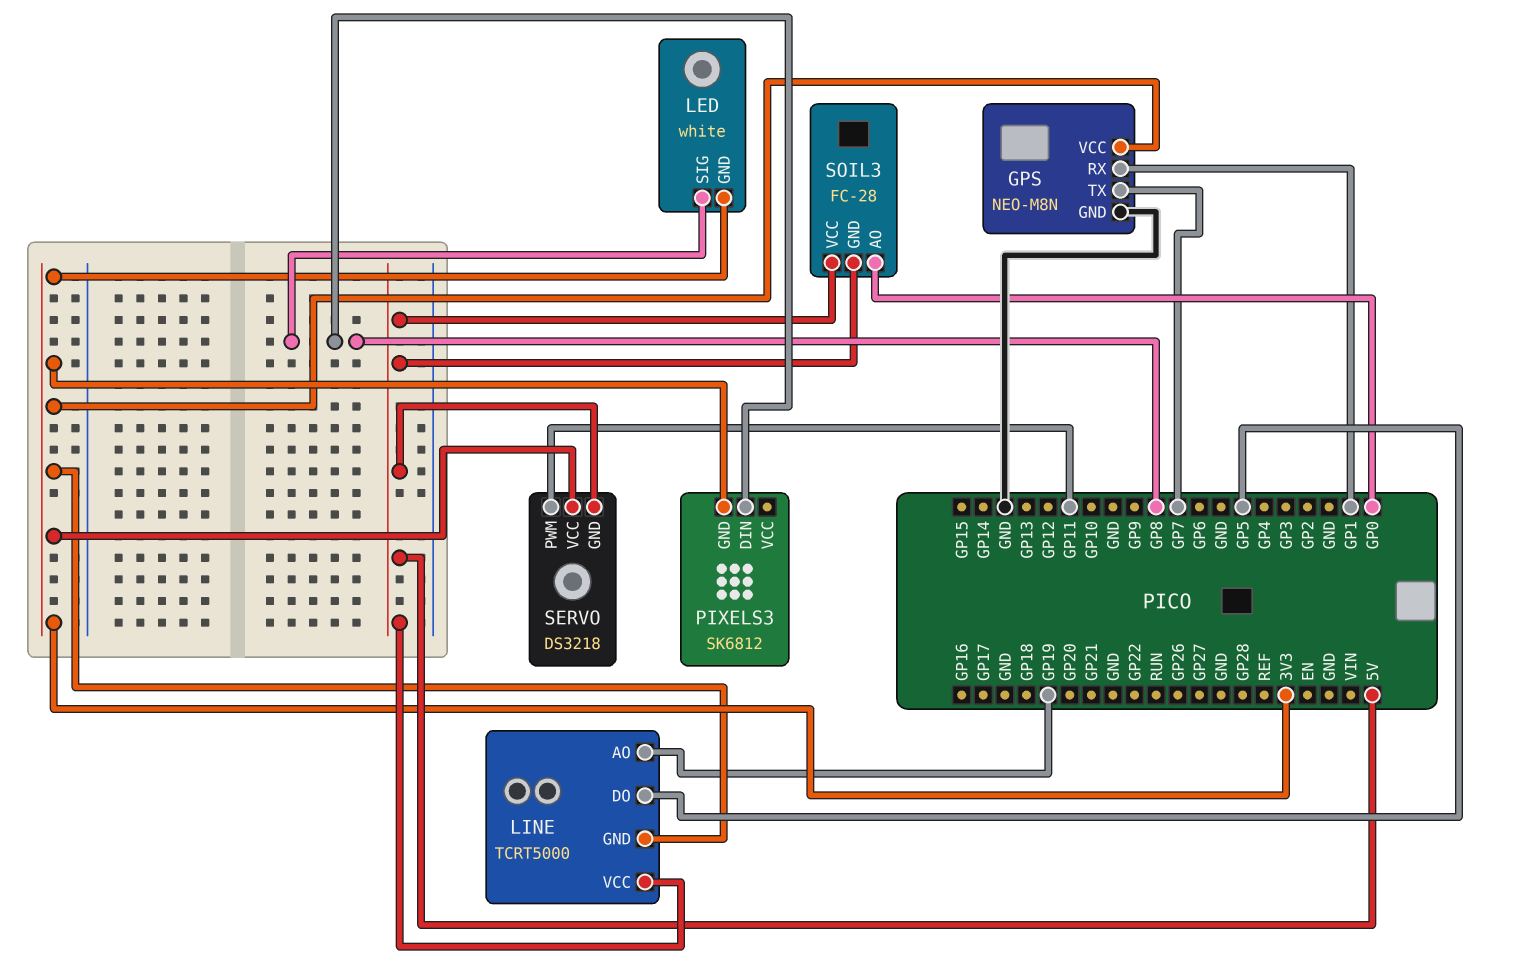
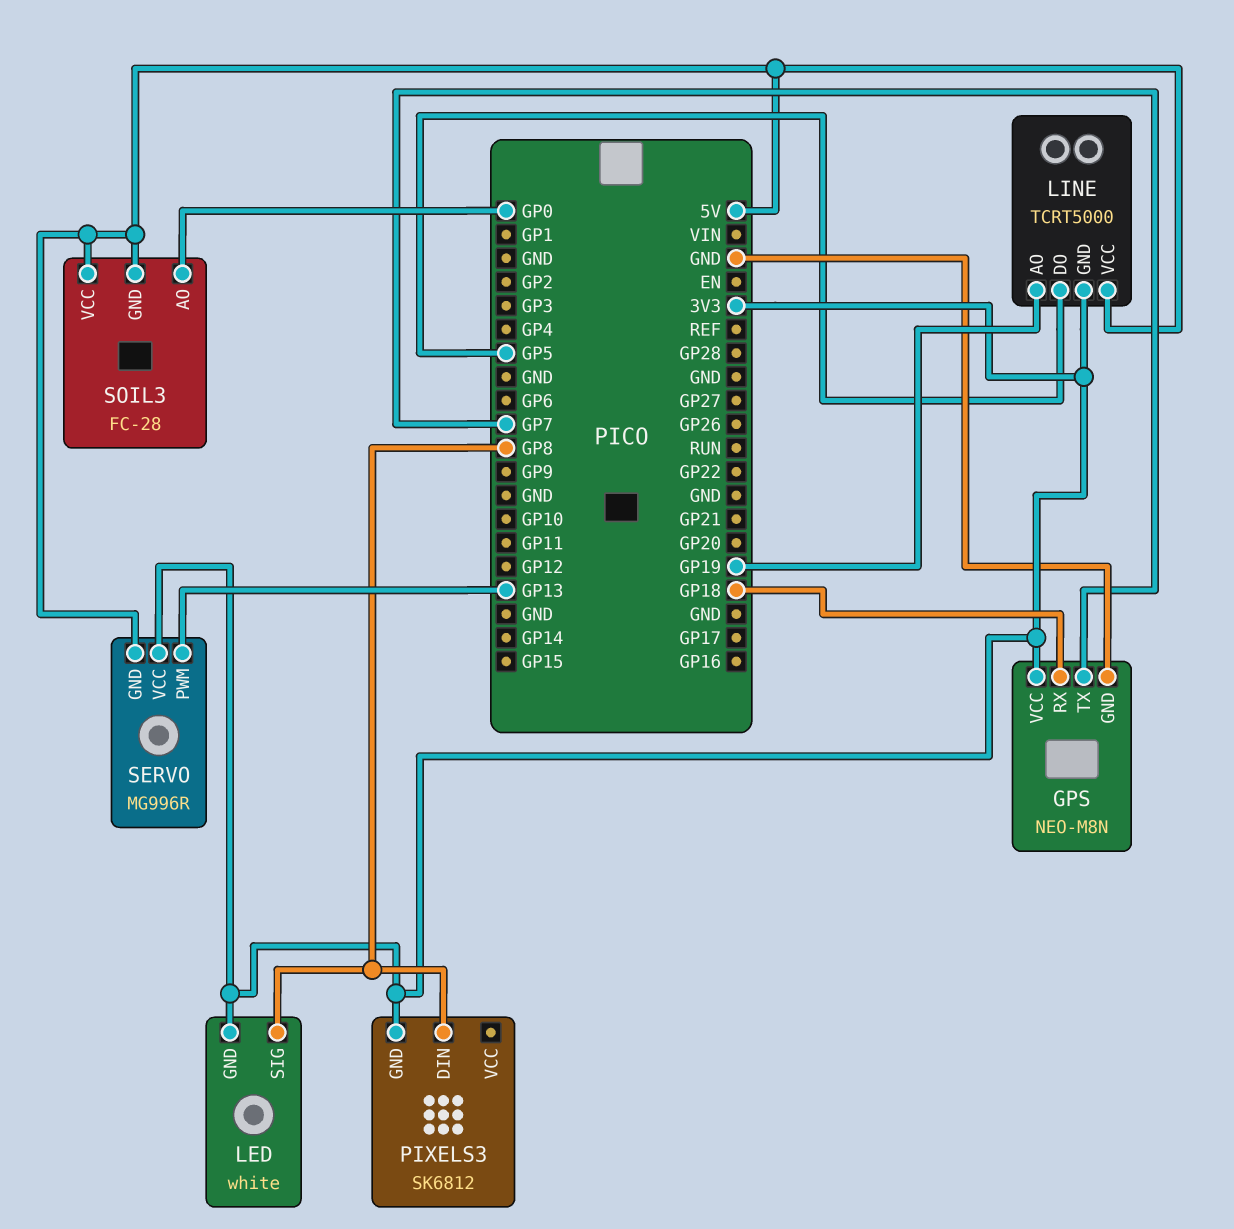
GPS pin RX: GP1 -> GP18
SERVO: DS3218 -> MG996R
SERVO pin PWM: GP11 -> GP13

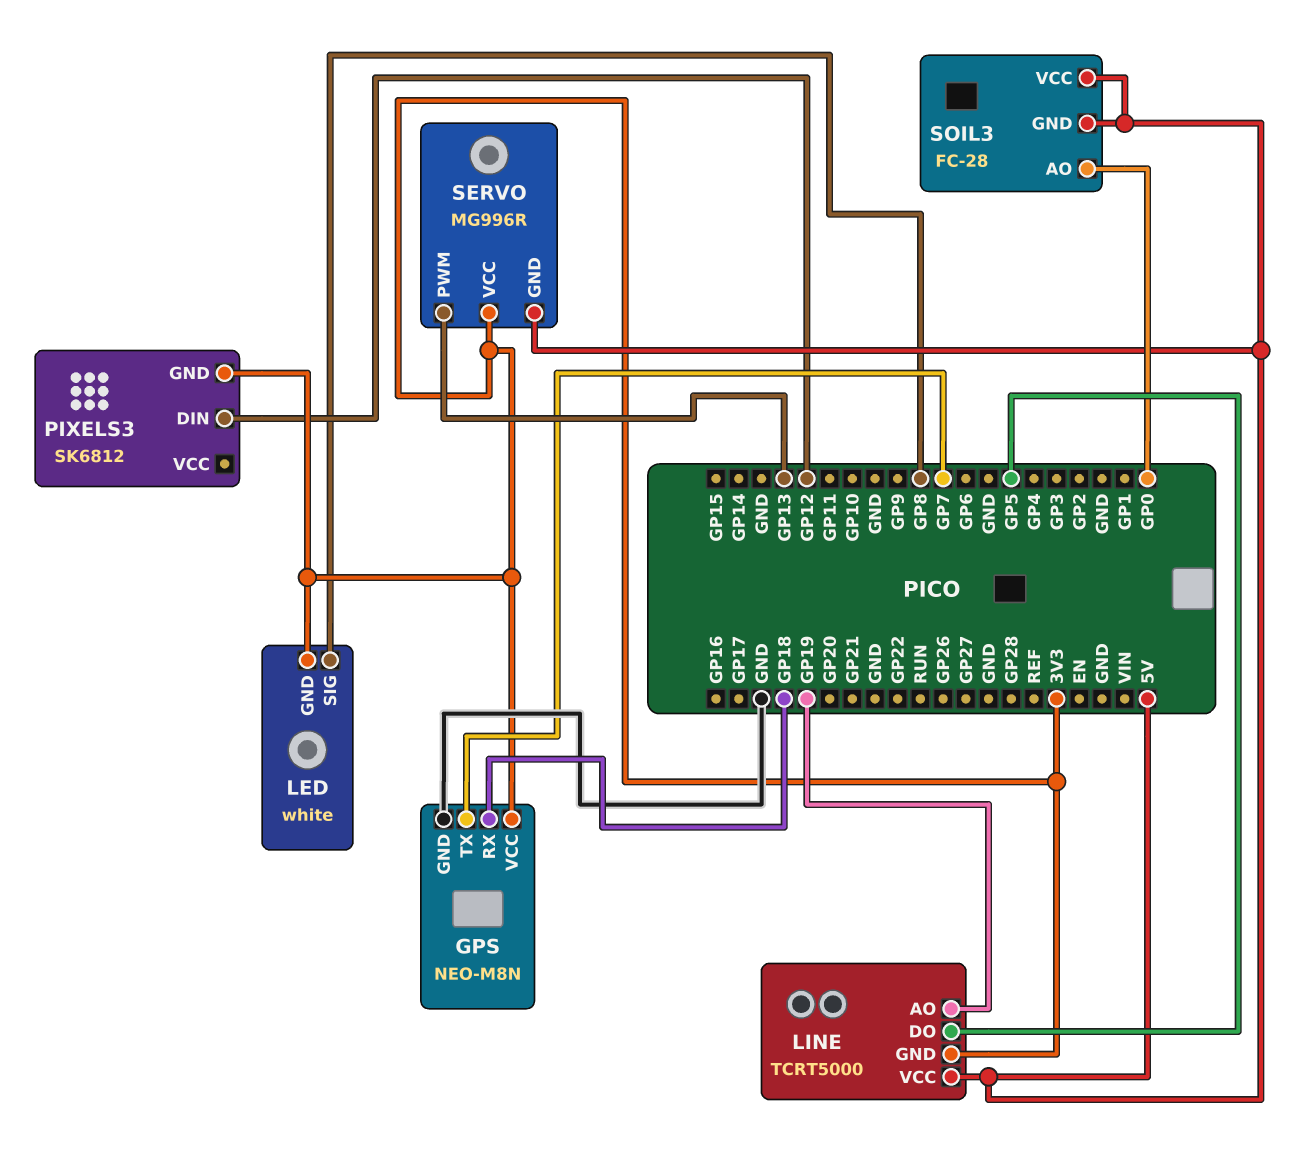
PIXELS3 pin DIN: GP8 -> GP12

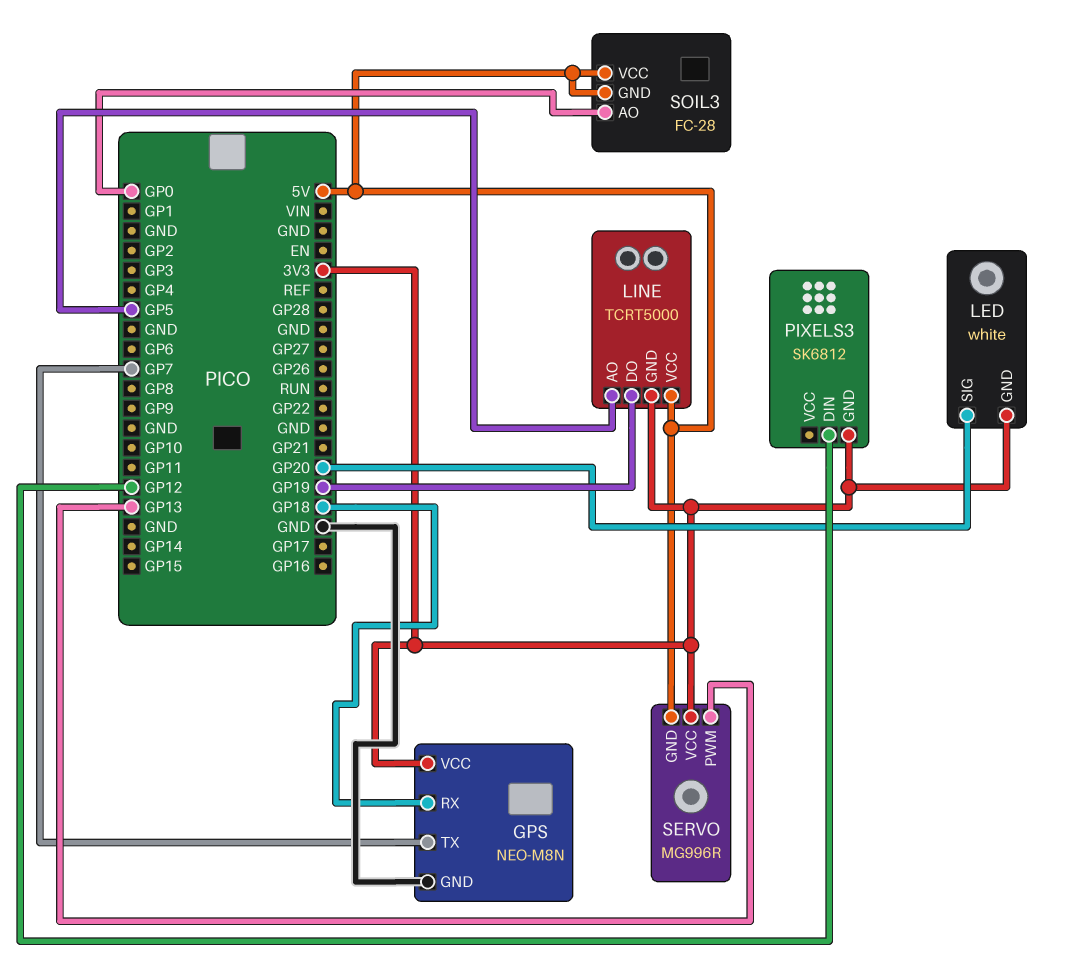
LED pin SIG: GP8 -> GP20
LINE pin AO: GP19 -> GP5
LINE pin DO: GP5 -> GP19

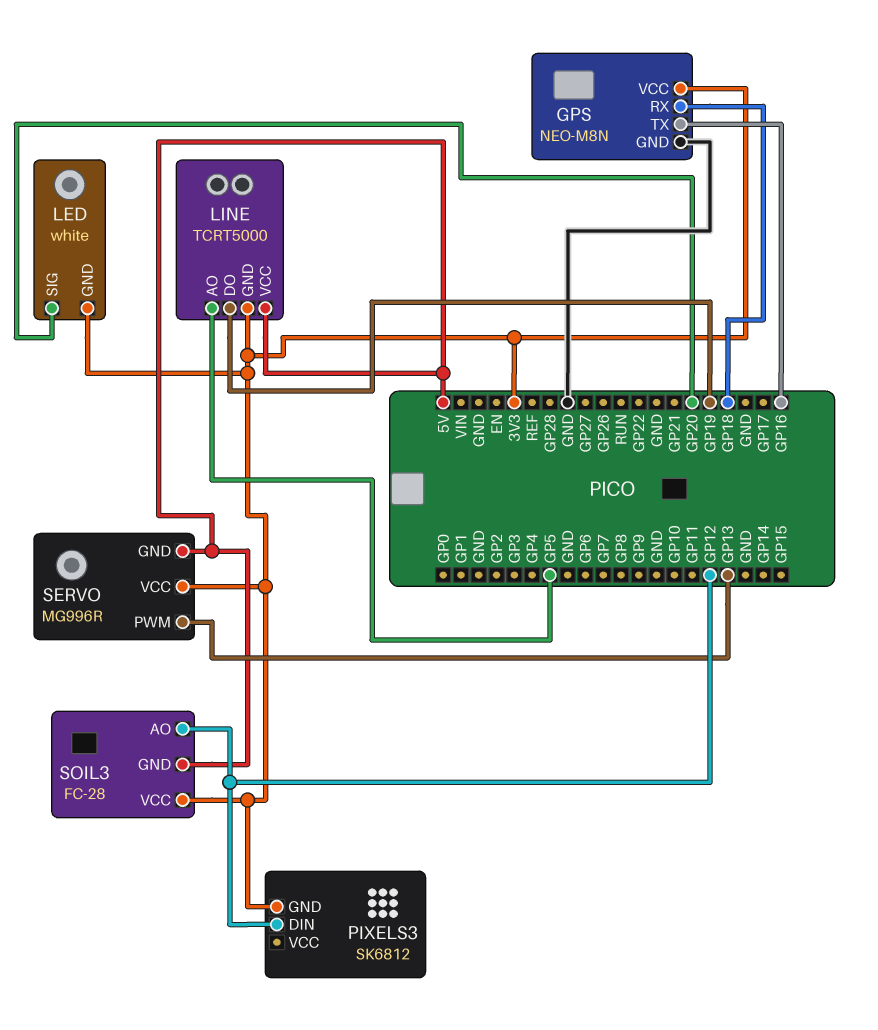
GPS pin TX: GP7 -> GP16
SOIL3 pin AO: GP0 -> GP12
SOIL3 pin VCC: 5V -> 3V3

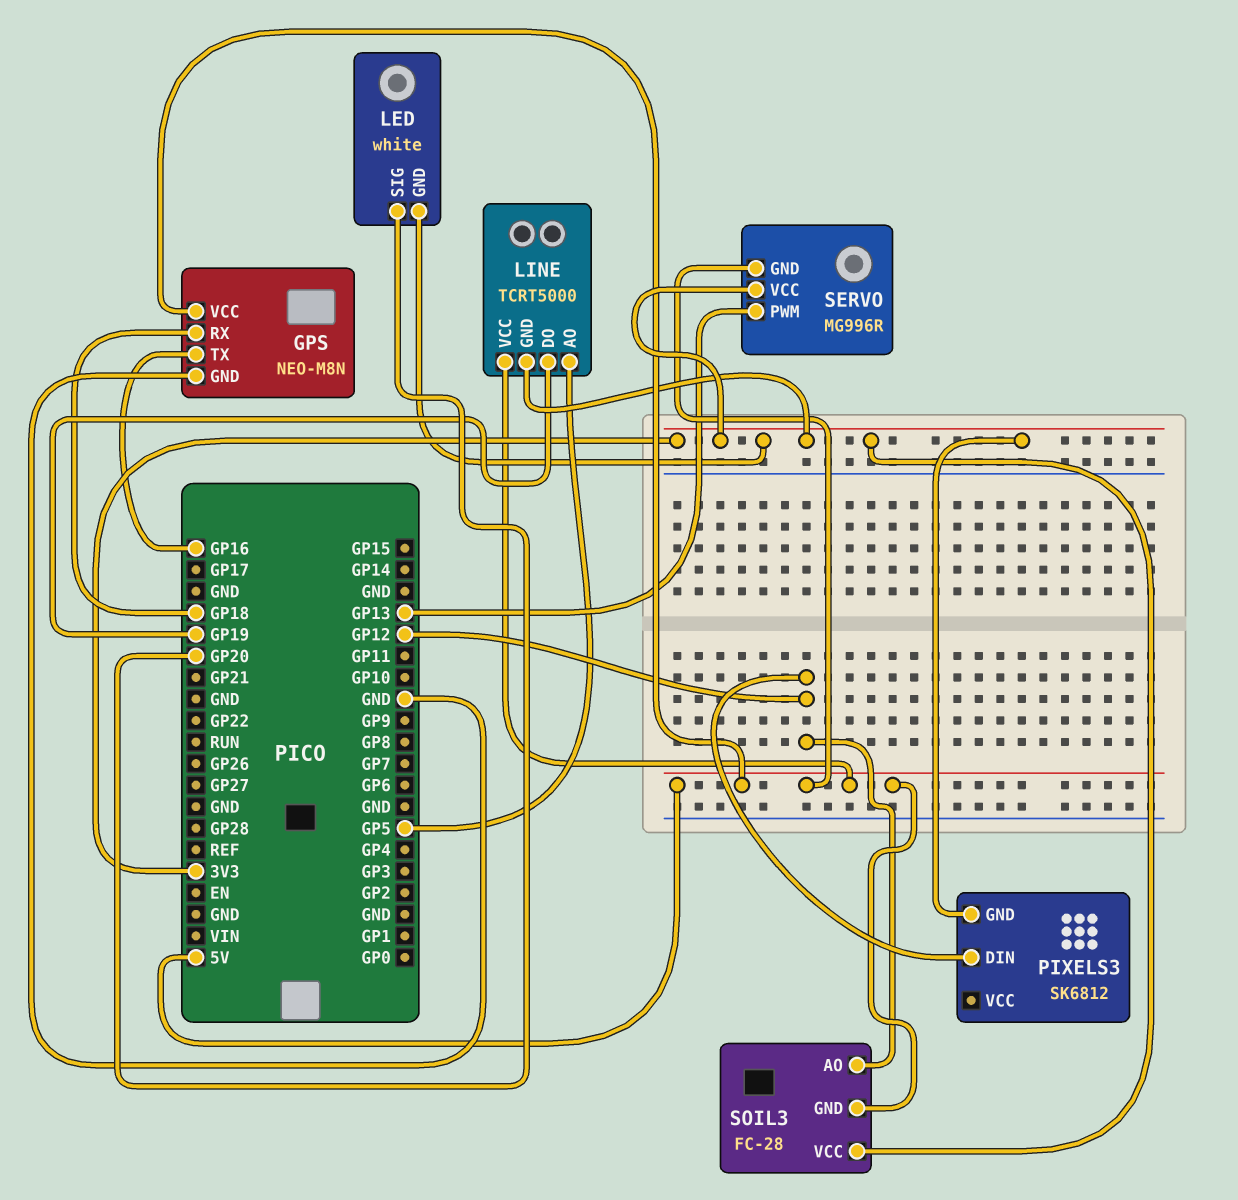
GPS pin VCC: 3V3 -> 5V

